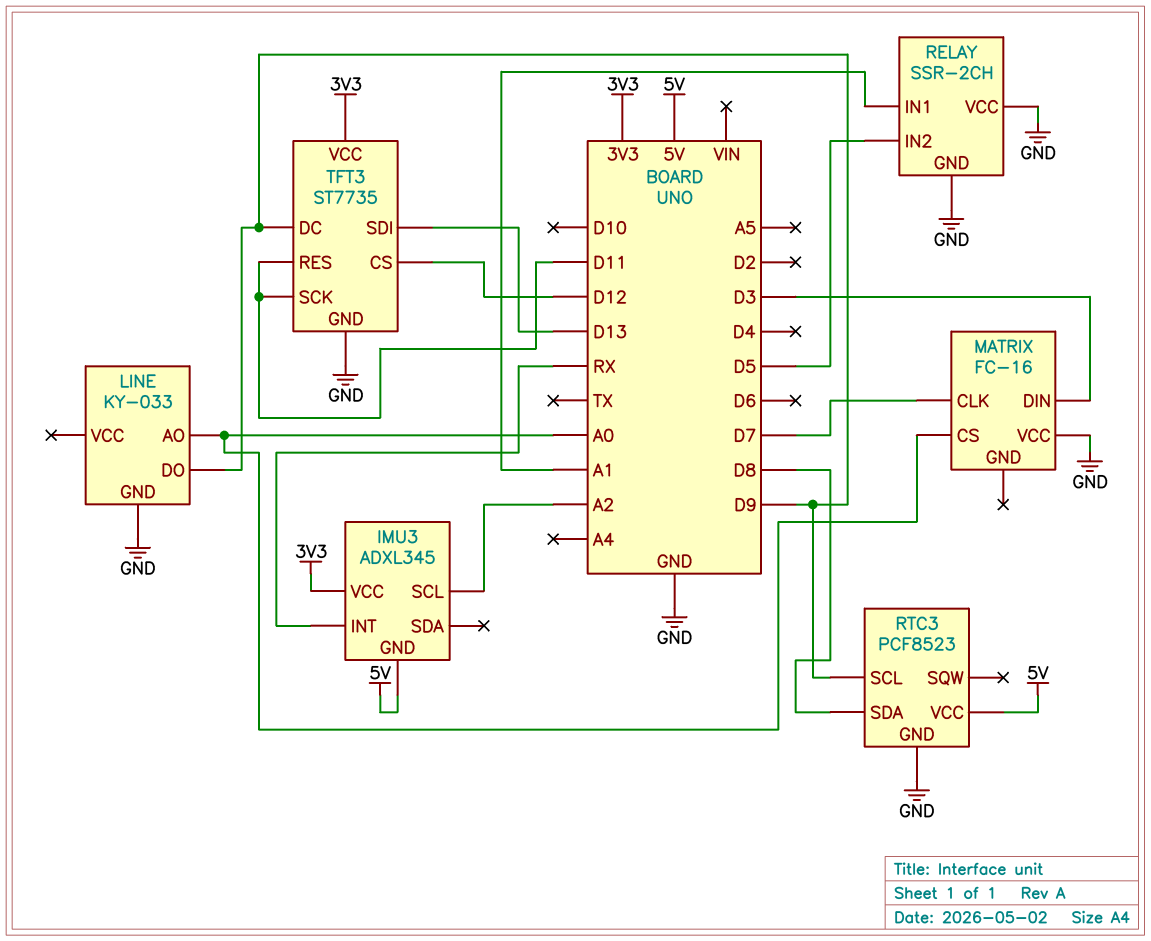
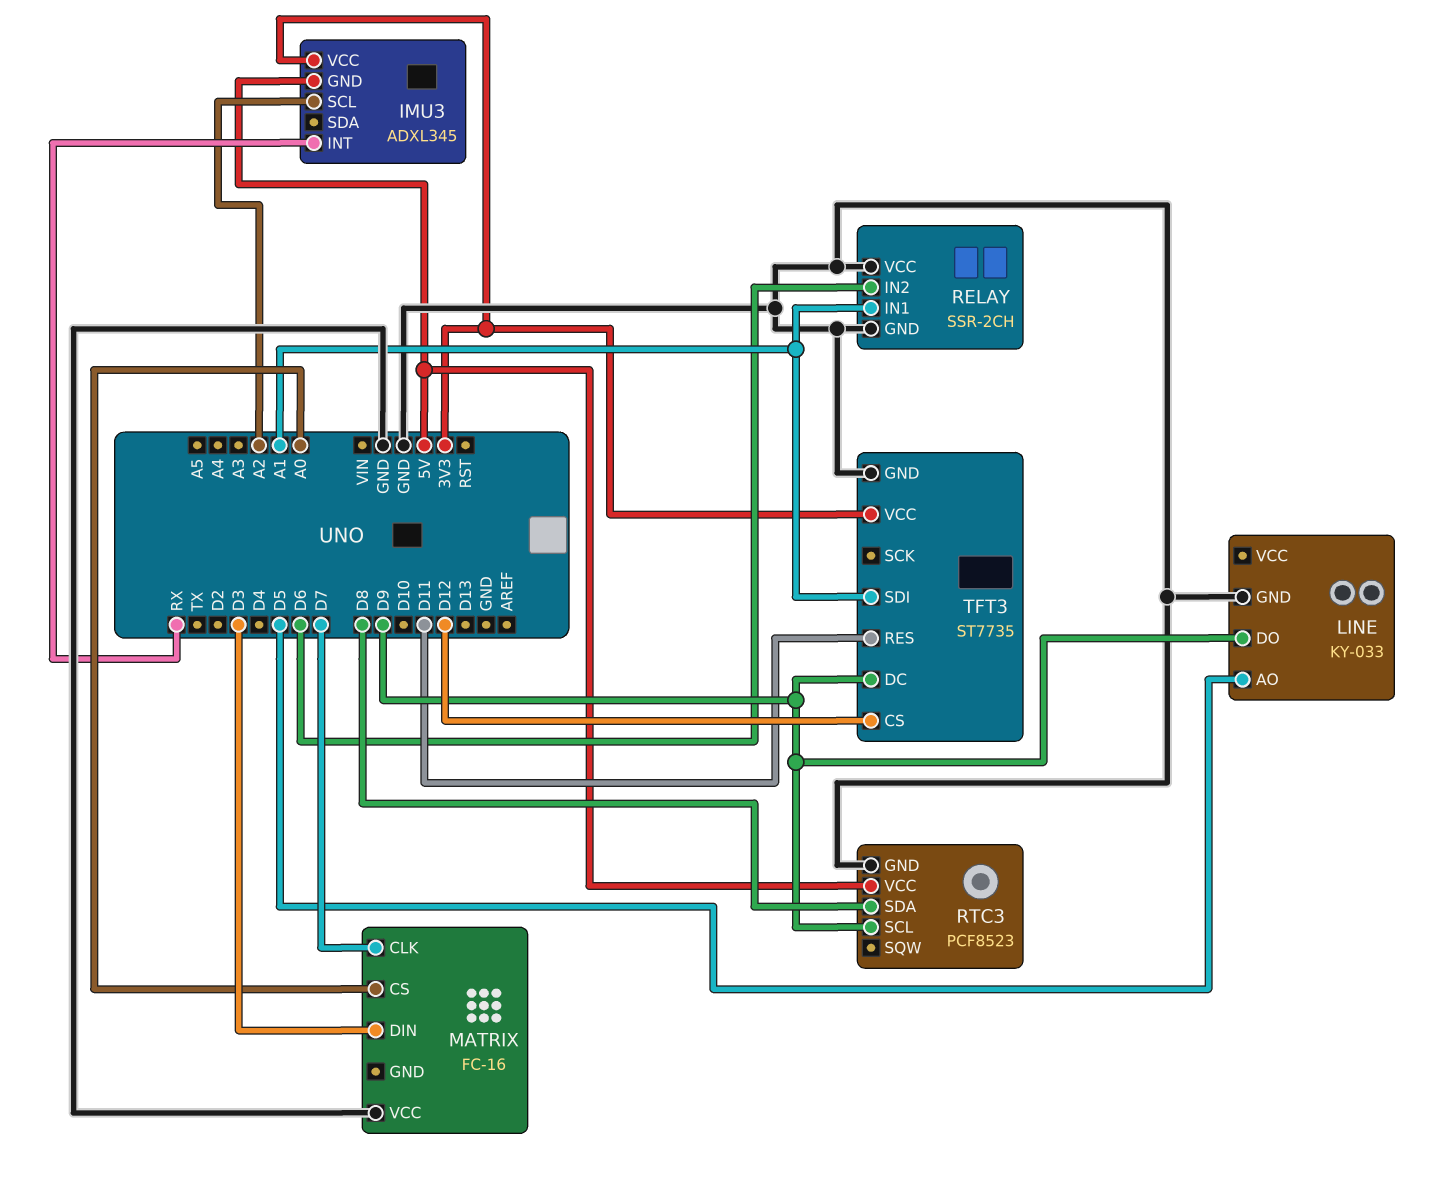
LINE pin AO: A0 -> D5
RELAY pin IN2: D5 -> D6
TFT3 pin SCK: D11 -> none
TFT3 pin SDI: D13 -> A1

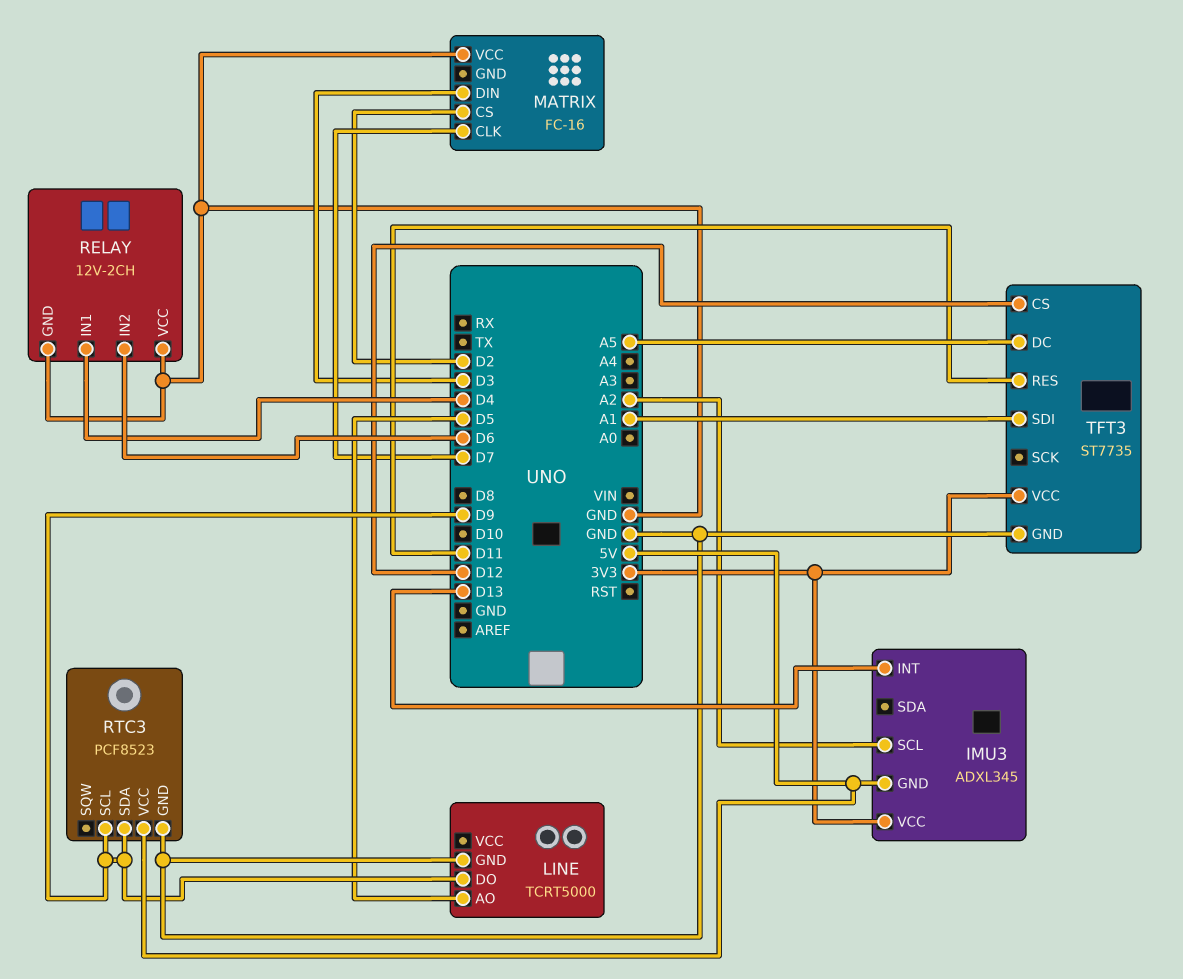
IMU3 pin INT: RX -> D13
LINE: KY-033 -> TCRT5000
MATRIX pin CS: A0 -> D2
RELAY: SSR-2CH -> 12V-2CH
RELAY pin IN1: A1 -> D4
RTC3 pin SDA: D8 -> D9
TFT3 pin DC: D9 -> A5

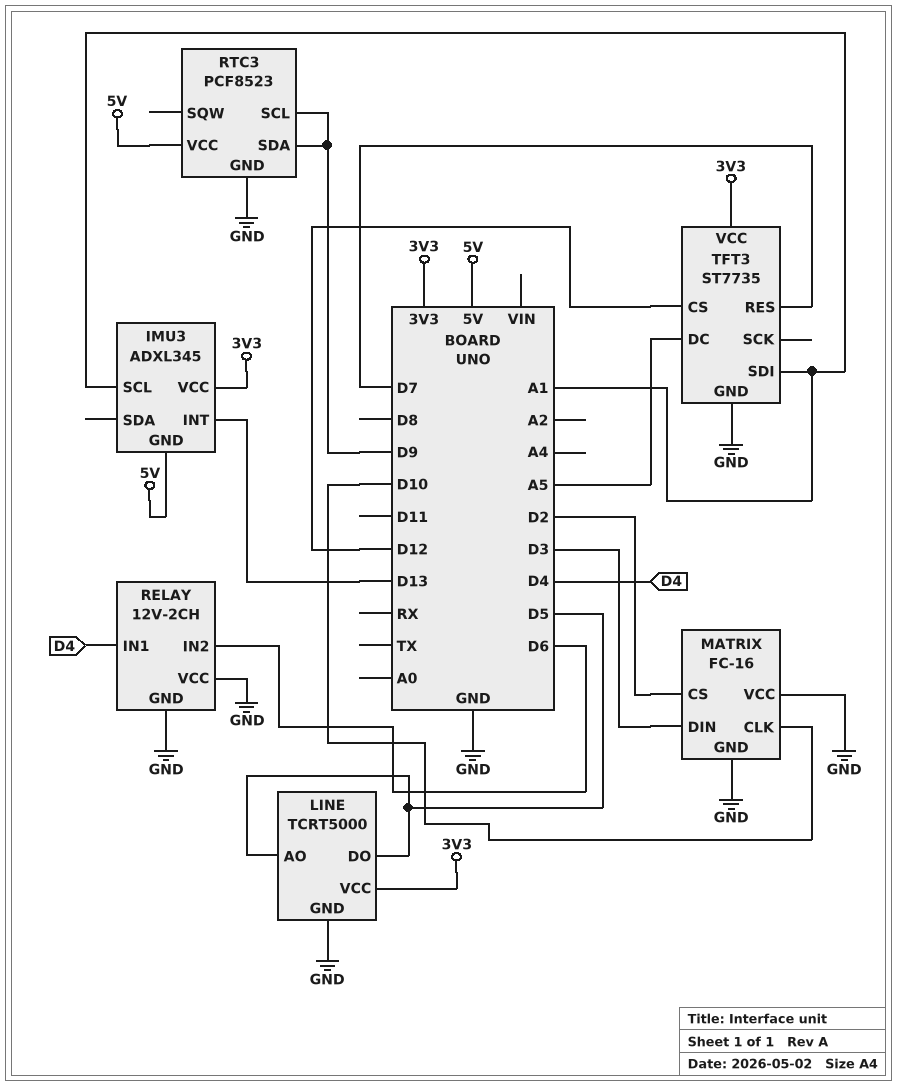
IMU3 pin SCL: A2 -> A1
LINE pin DO: D9 -> D5
LINE pin VCC: none -> 3V3
MATRIX pin CLK: D7 -> D10
MATRIX pin GND: none -> GND
TFT3 pin RES: D11 -> D7

